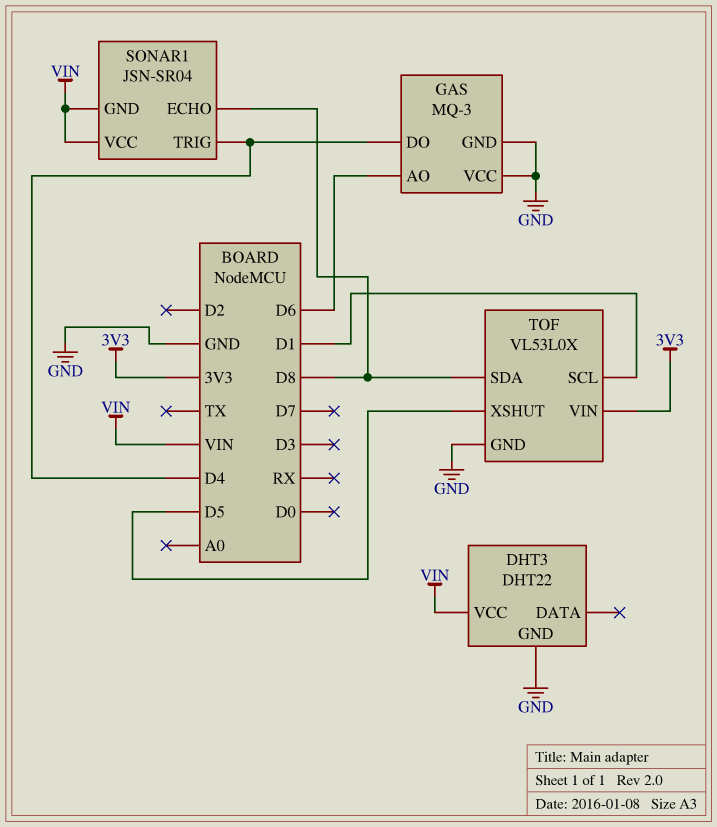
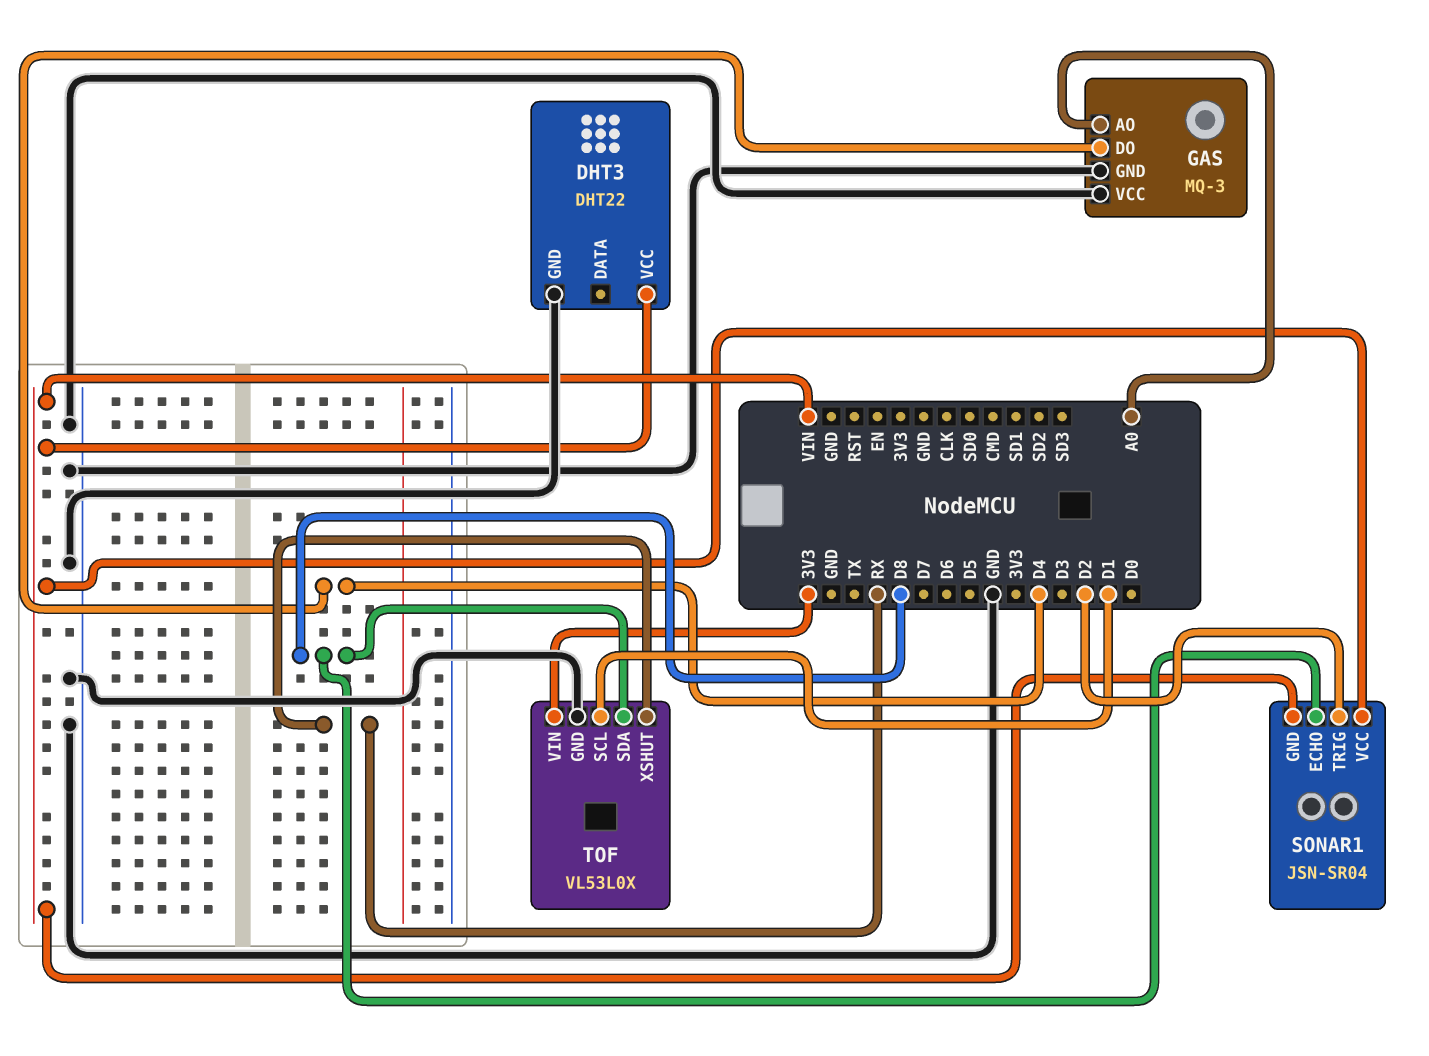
GAS pin AO: D6 -> A0
SONAR1 pin TRIG: D4 -> D2
TOF pin XSHUT: D5 -> RX

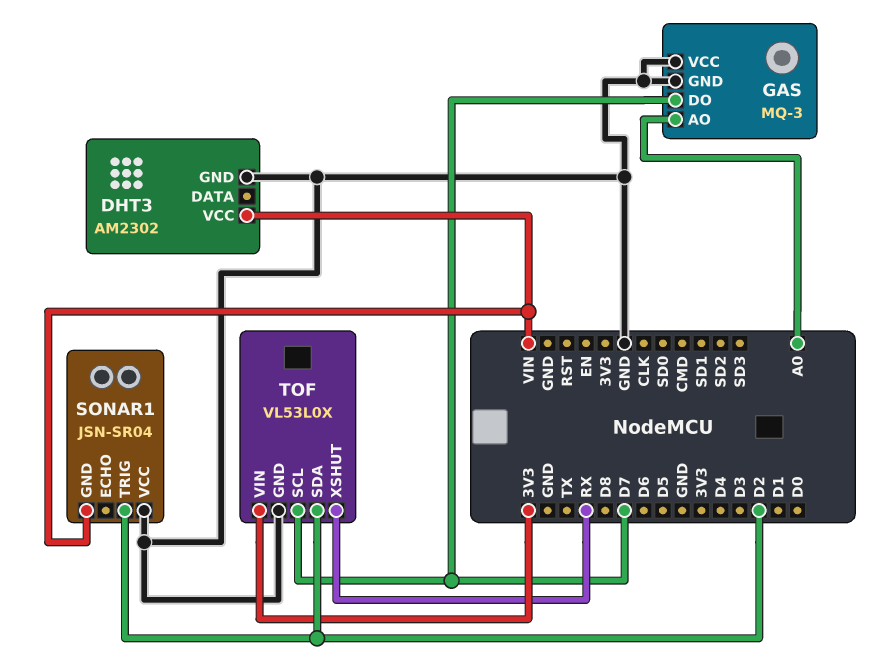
DHT3: DHT22 -> AM2302
GAS pin DO: D4 -> D7
SONAR1 pin ECHO: D8 -> none
SONAR1 pin VCC: VIN -> GND
TOF pin SCL: D1 -> D7
TOF pin SDA: D8 -> D2

